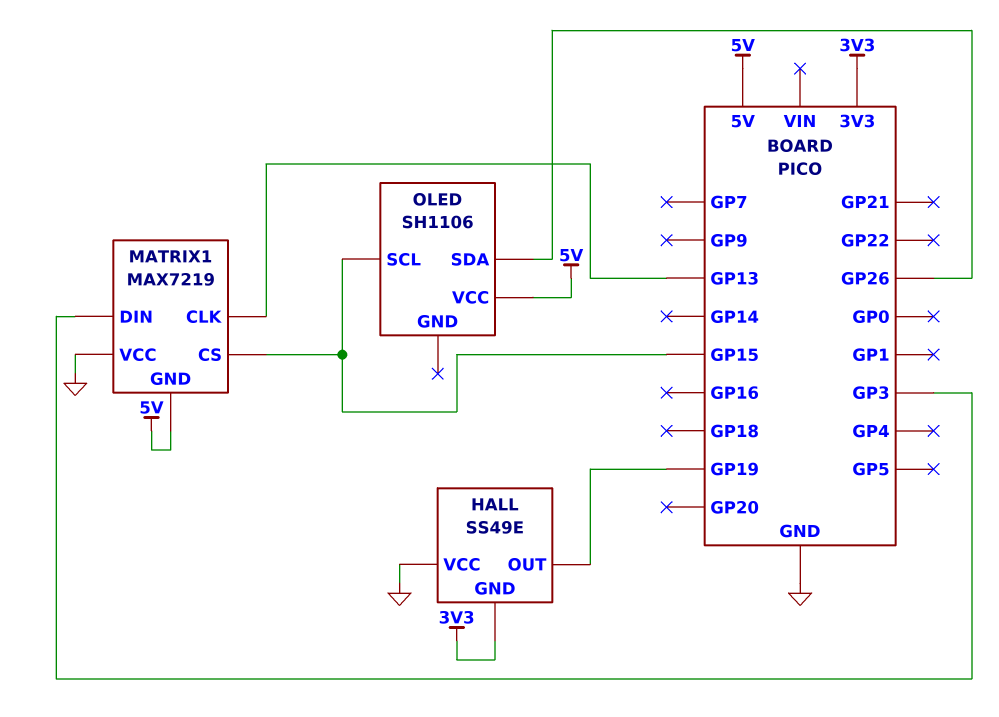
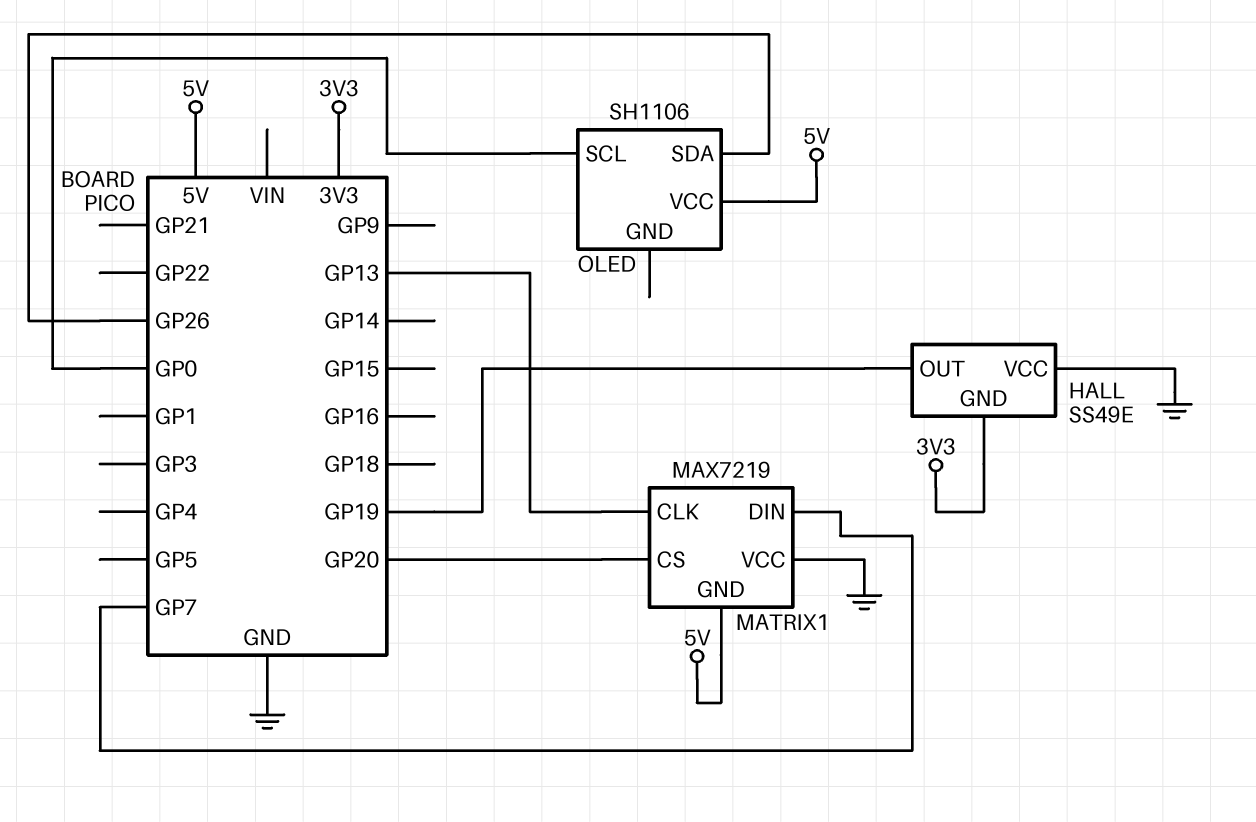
MATRIX1 pin CS: GP15 -> GP20
MATRIX1 pin DIN: GP3 -> GP7
OLED pin SCL: GP15 -> GP0

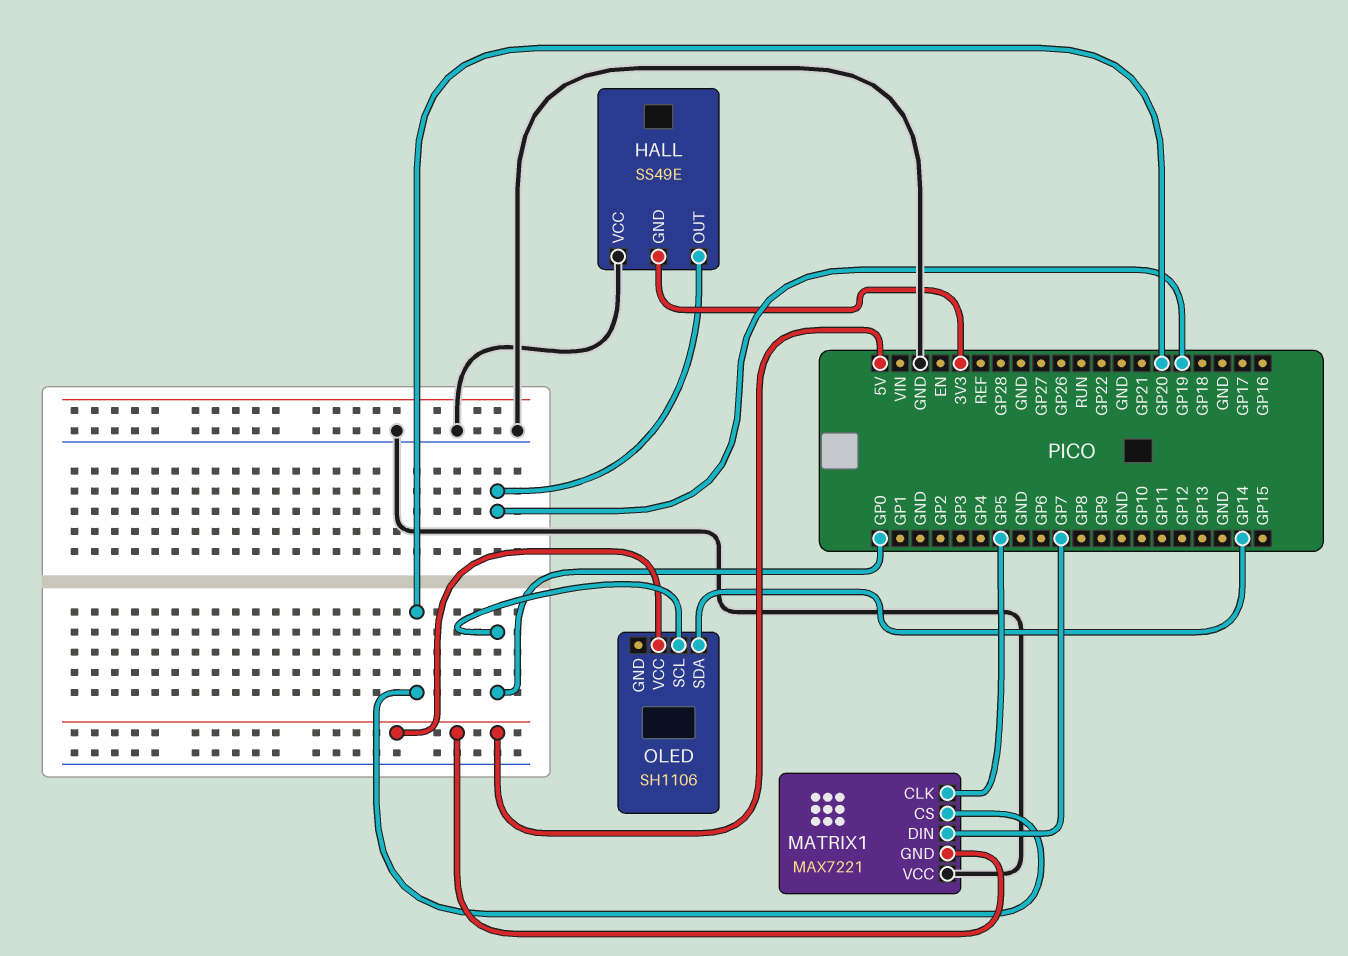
MATRIX1: MAX7219 -> MAX7221
MATRIX1 pin CLK: GP13 -> GP5
OLED pin SDA: GP26 -> GP14

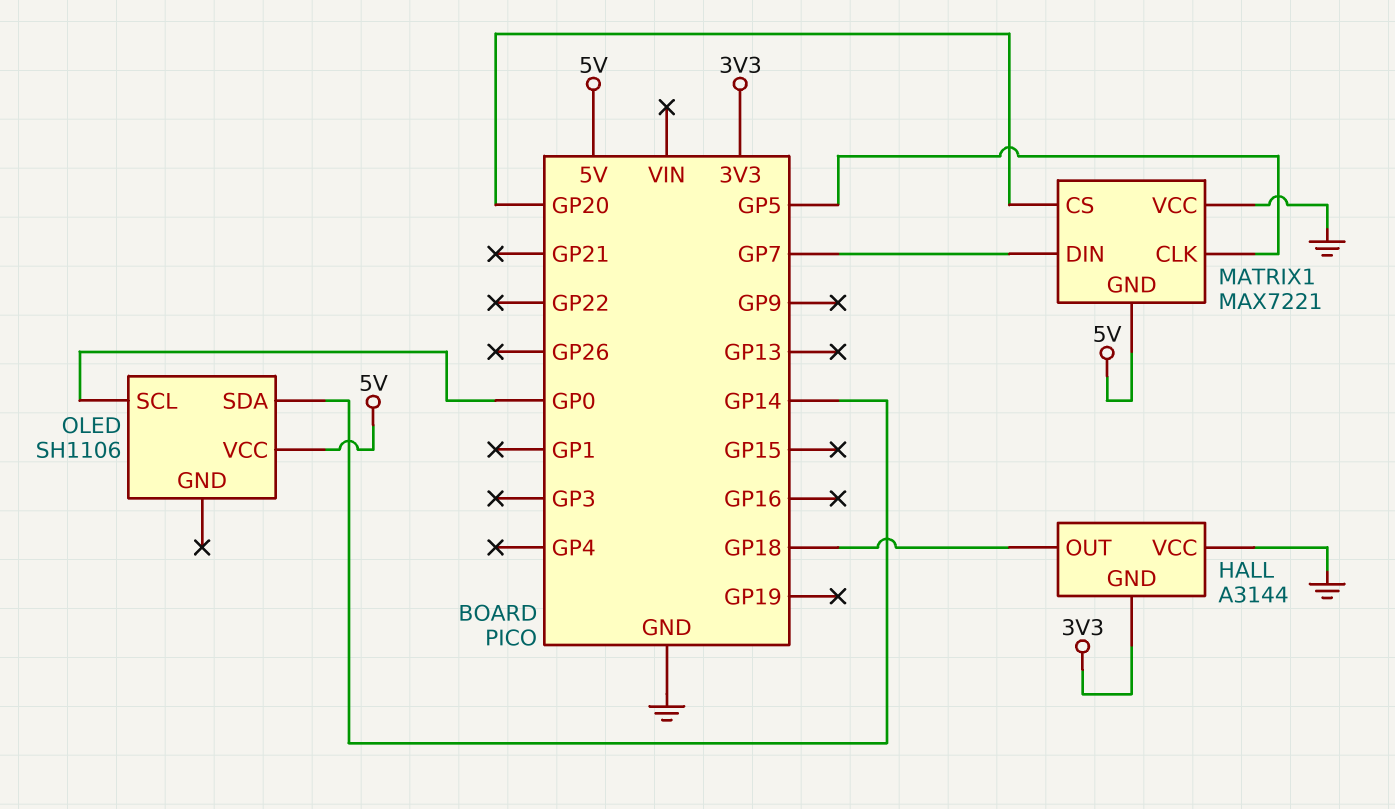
HALL: SS49E -> A3144
HALL pin OUT: GP19 -> GP18

